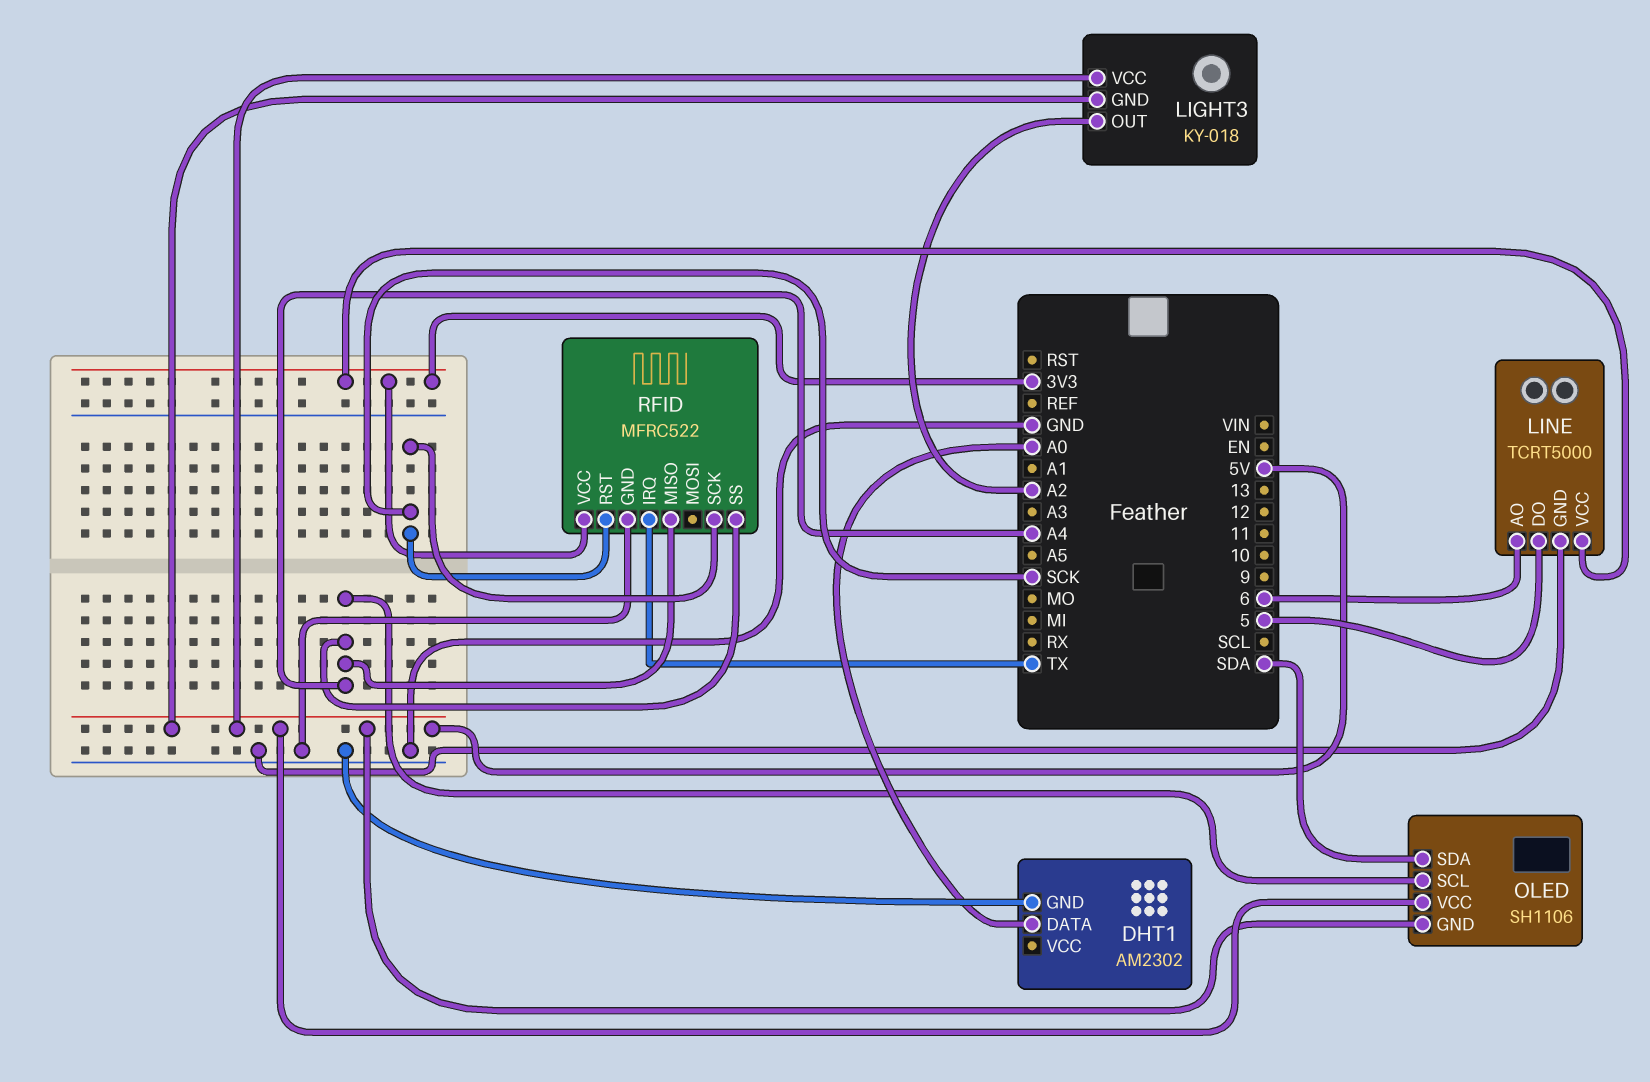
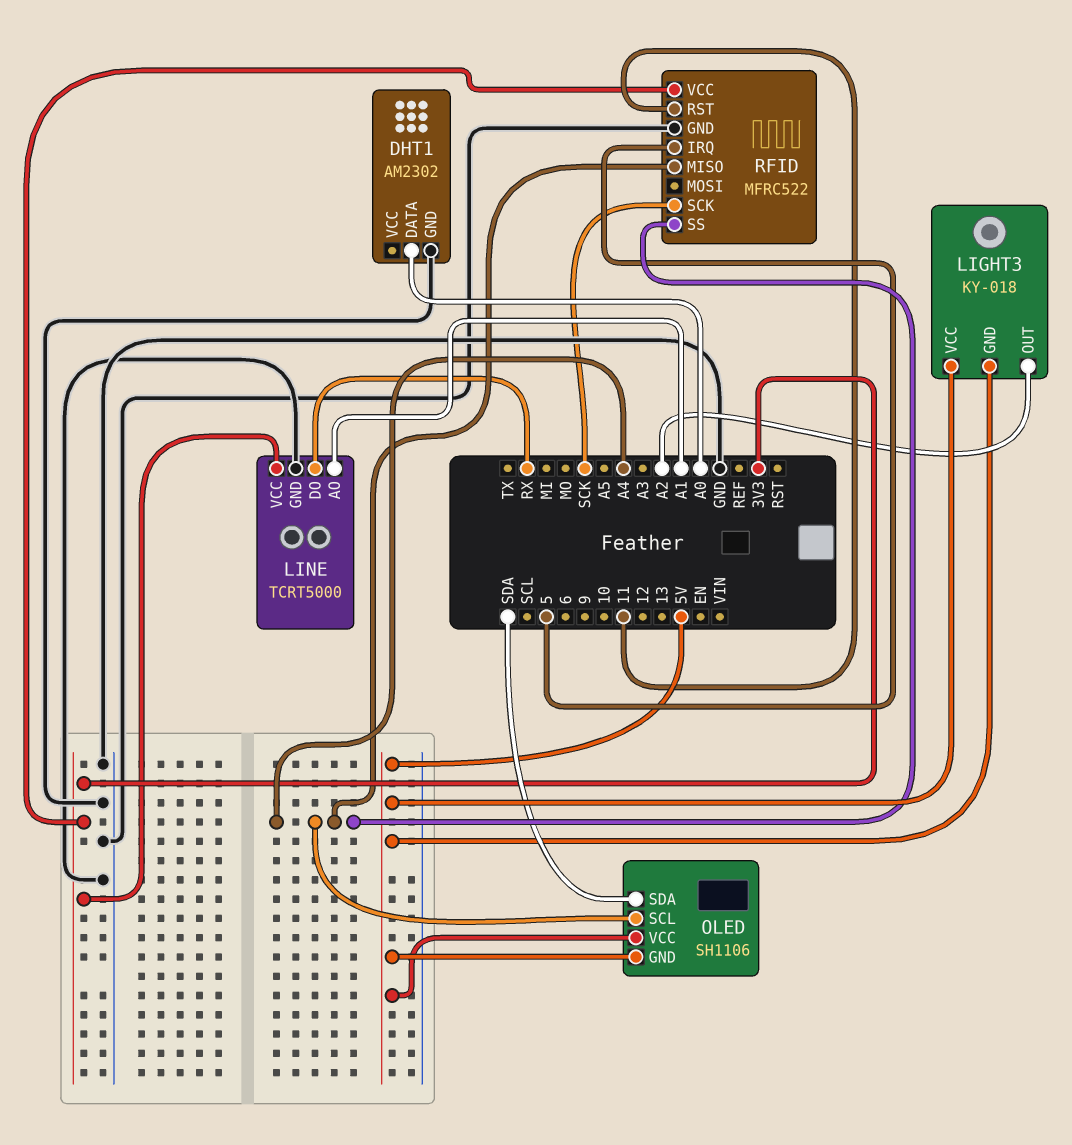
LINE pin AO: 6 -> A1
LINE pin DO: 5 -> RX
RFID pin IRQ: TX -> 5
RFID pin RST: SCK -> 11

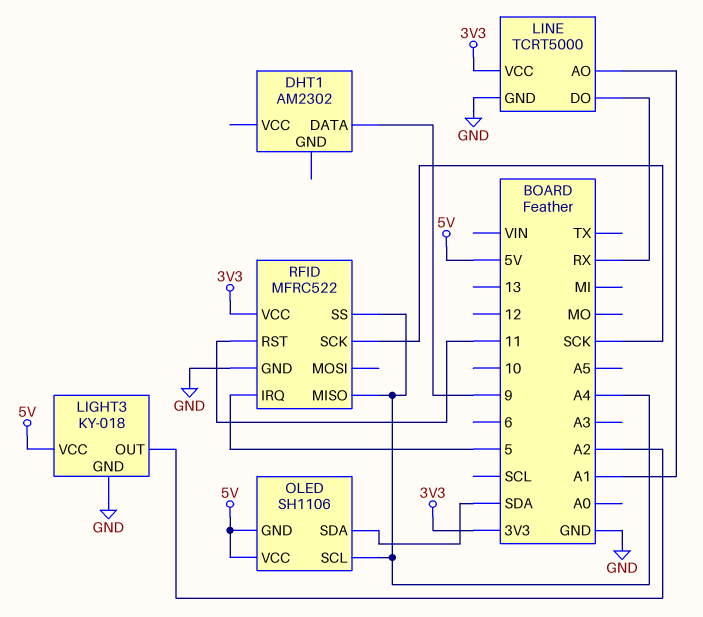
DHT1 pin DATA: A0 -> 9
DHT1 pin GND: GND -> none
LIGHT3 pin GND: 5V -> GND

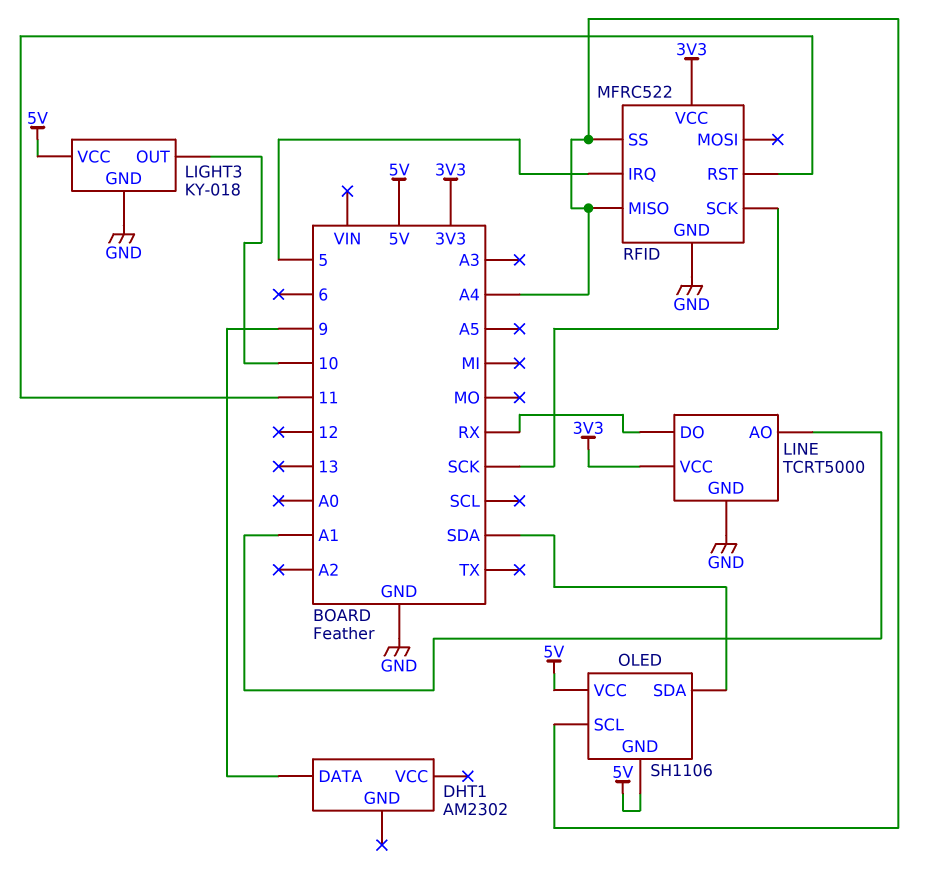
LIGHT3 pin OUT: A2 -> 10

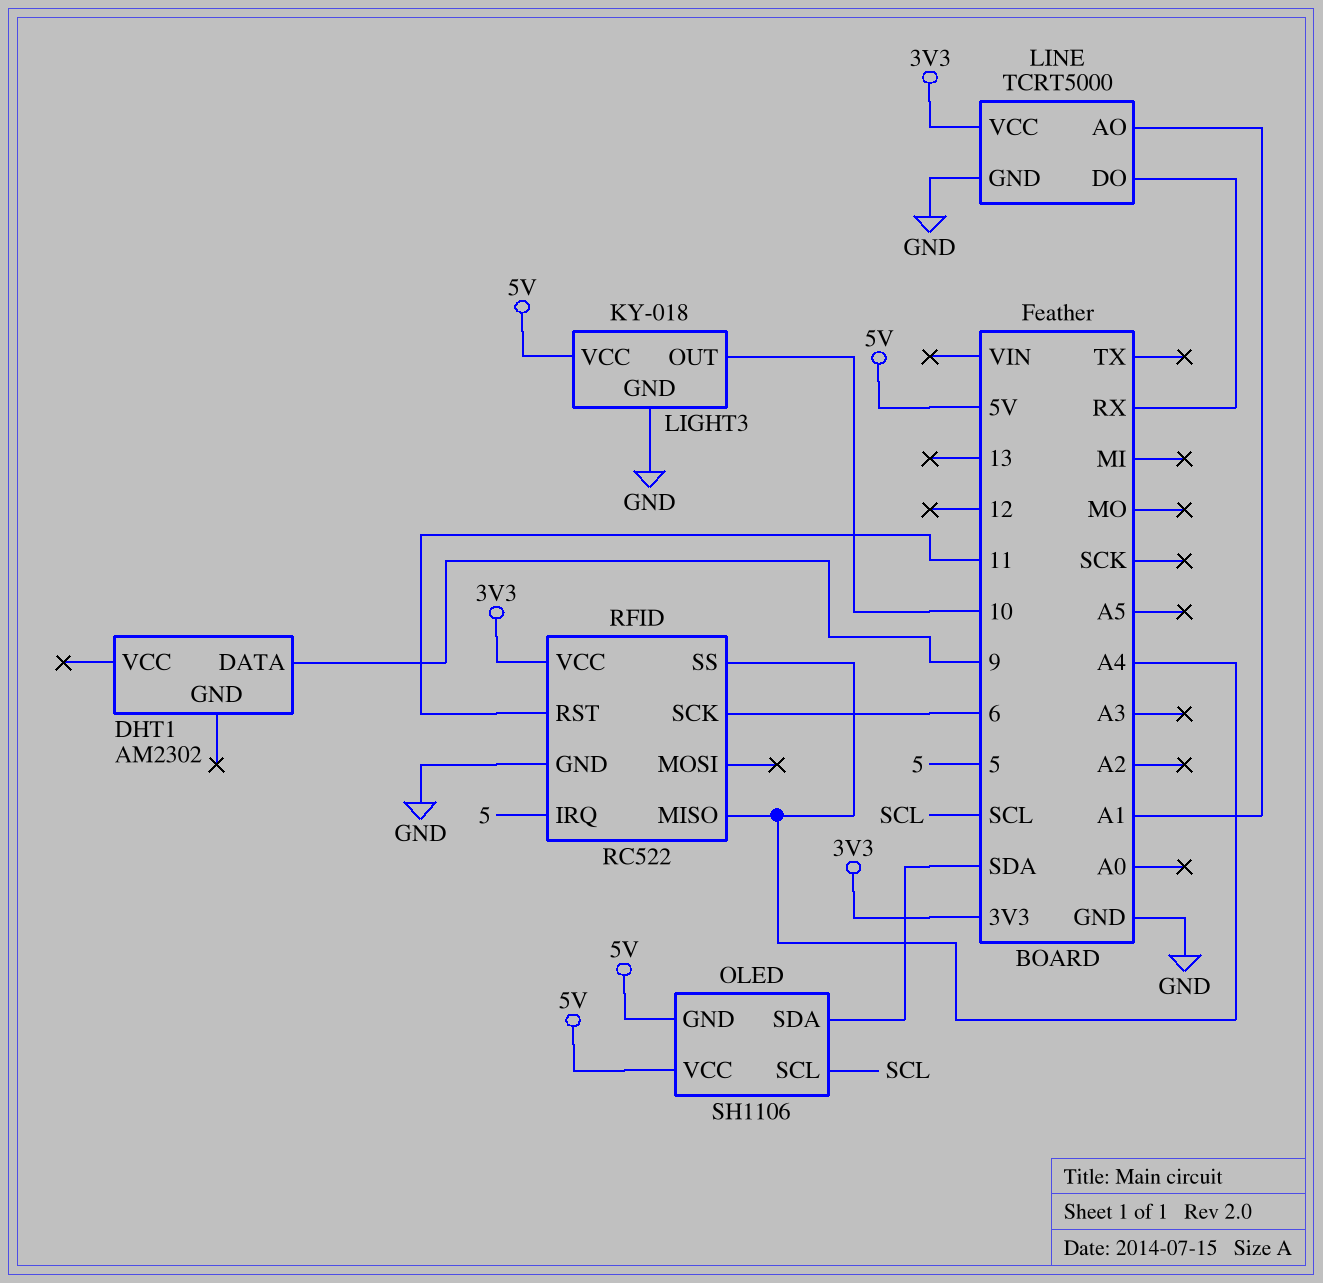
OLED pin SCL: A4 -> SCL
RFID: MFRC522 -> RC522
RFID pin SCK: SCK -> 6

